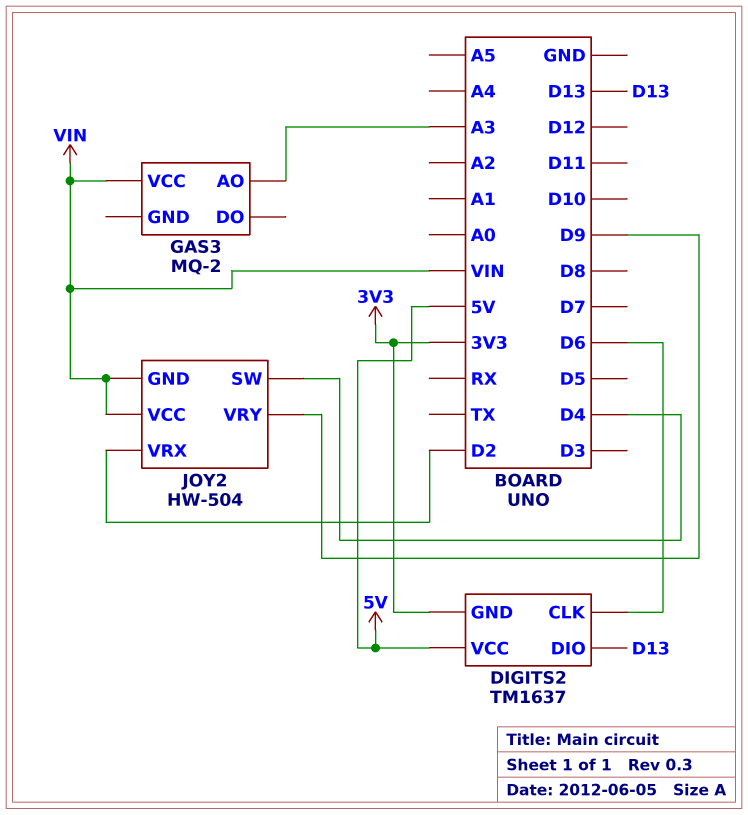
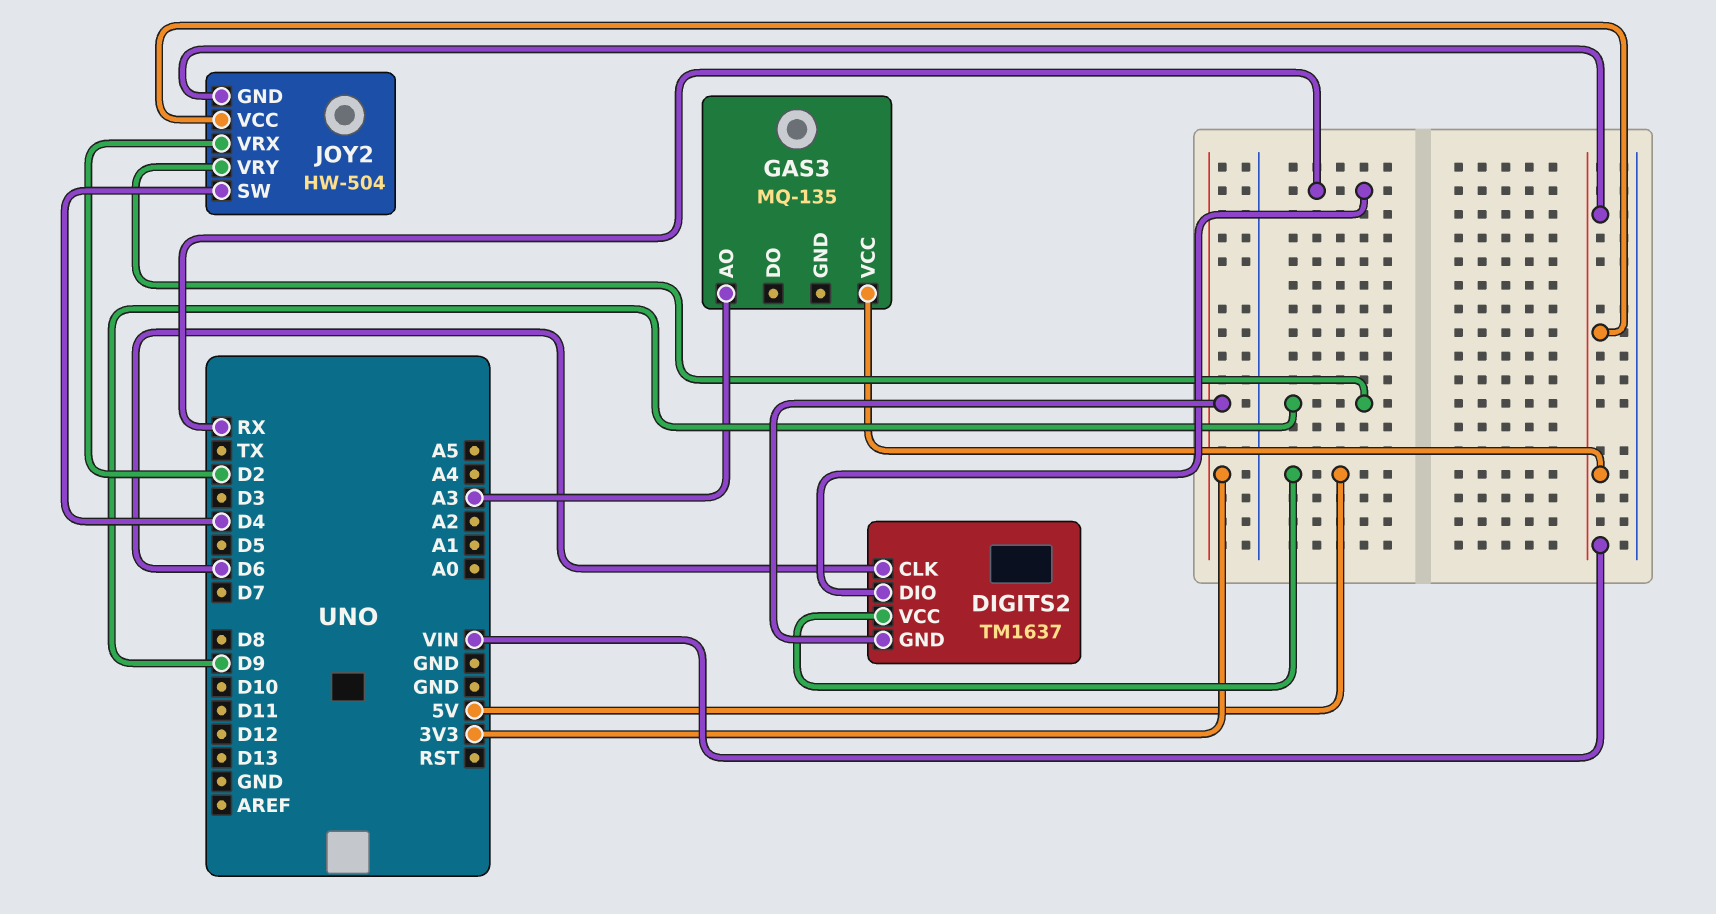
DIGITS2 pin DIO: D13 -> RX
GAS3: MQ-2 -> MQ-135

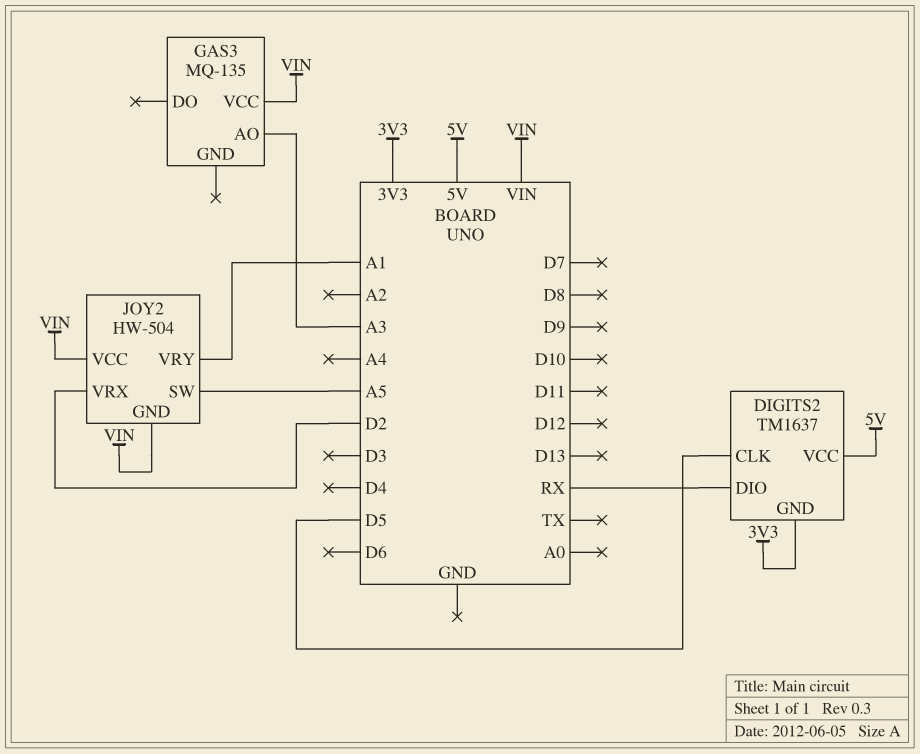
DIGITS2 pin CLK: D6 -> D5
JOY2 pin SW: D4 -> A5
JOY2 pin VRY: D9 -> A1

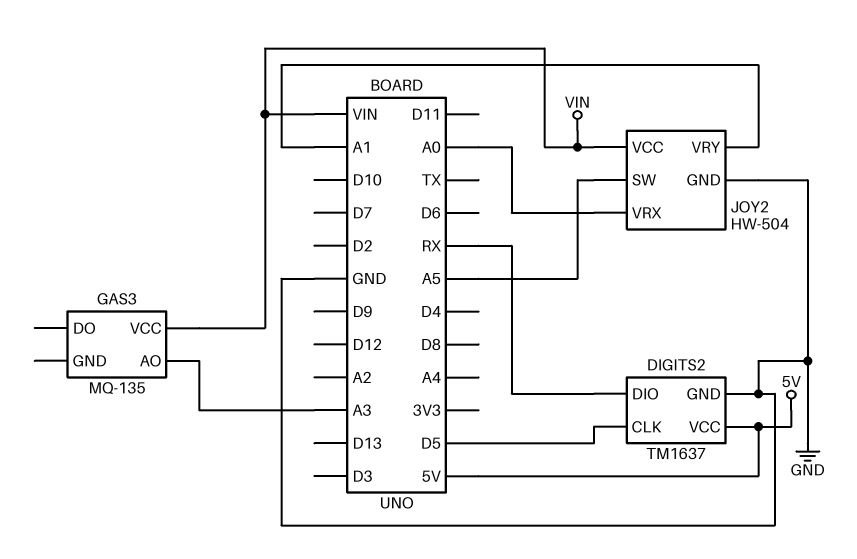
DIGITS2 pin GND: 3V3 -> GND
JOY2 pin GND: VIN -> GND
JOY2 pin VRX: D2 -> A0

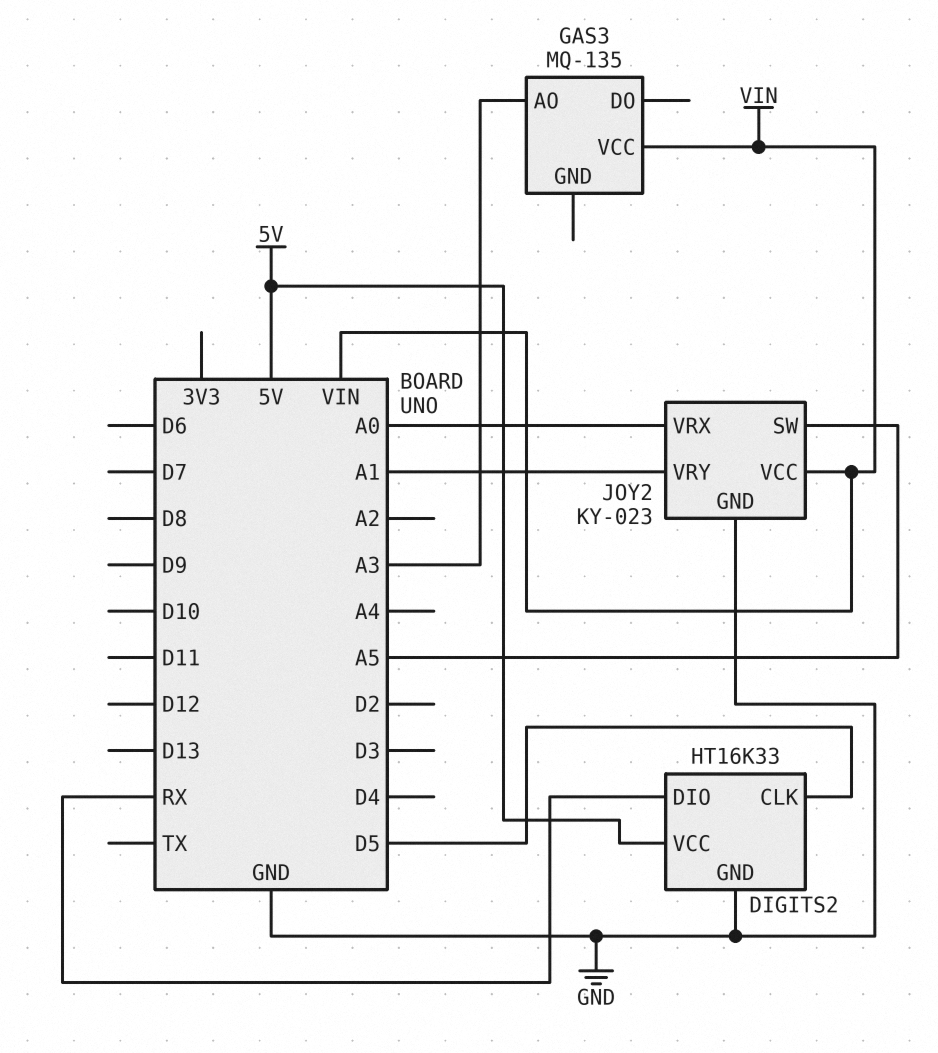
DIGITS2: TM1637 -> HT16K33
JOY2: HW-504 -> KY-023

